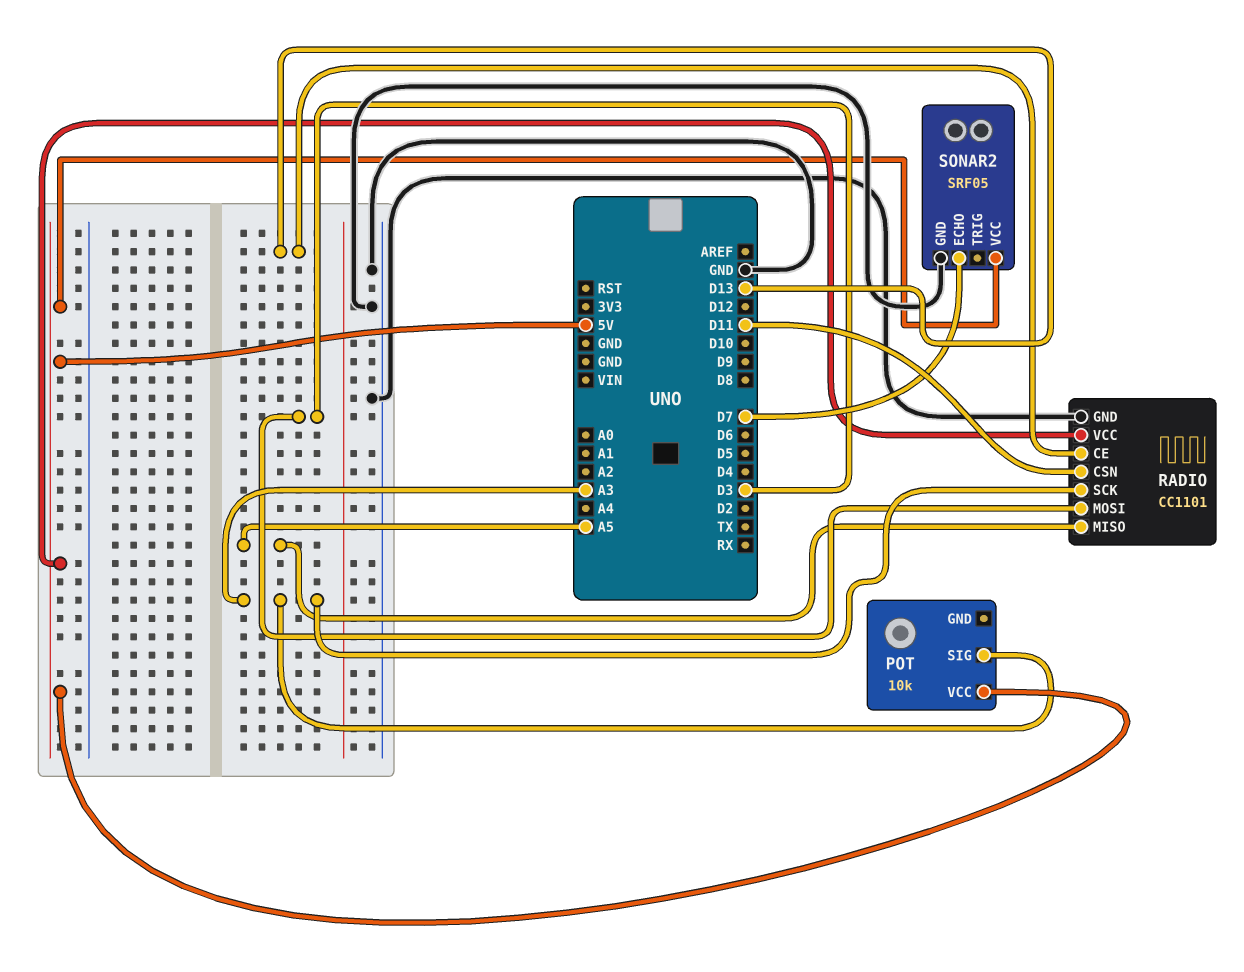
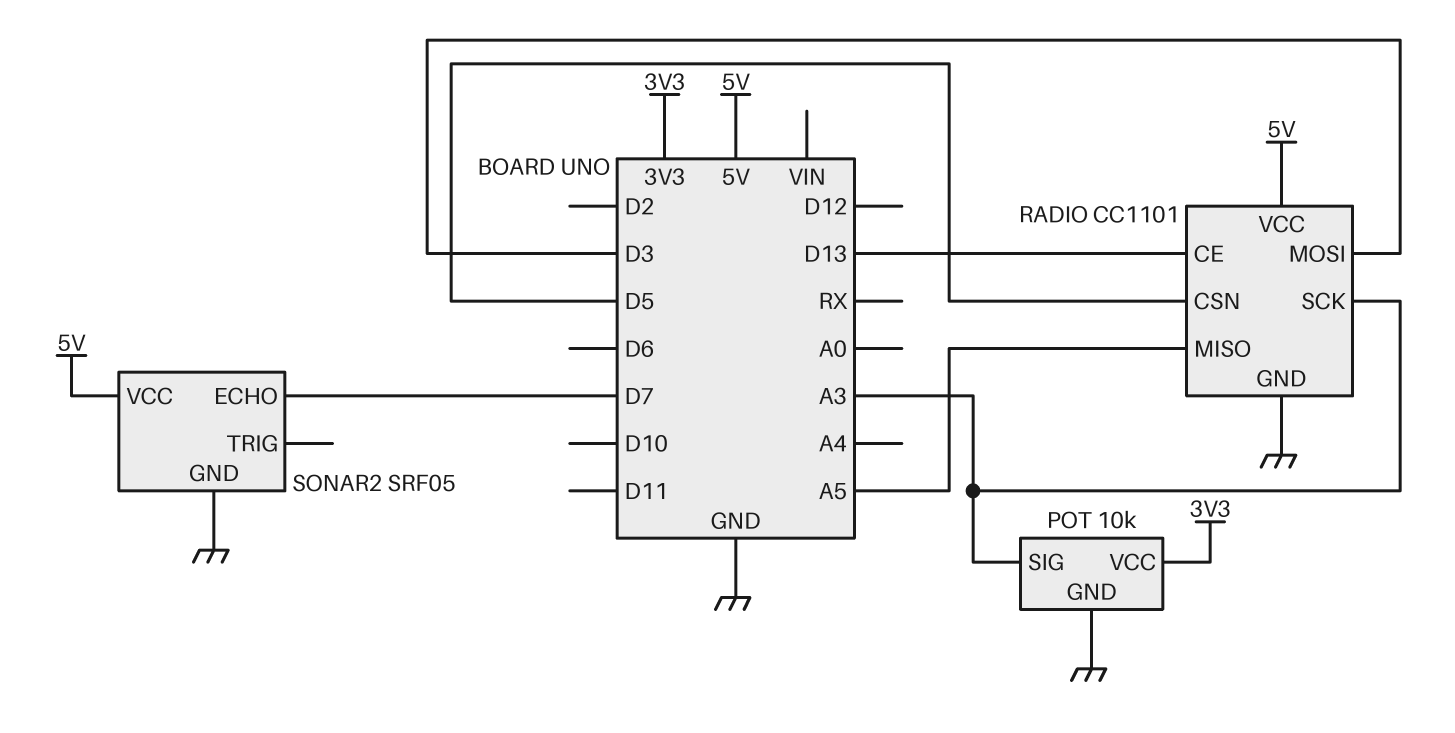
POT pin GND: none -> GND
POT pin VCC: 5V -> 3V3
RADIO pin CSN: D11 -> D5

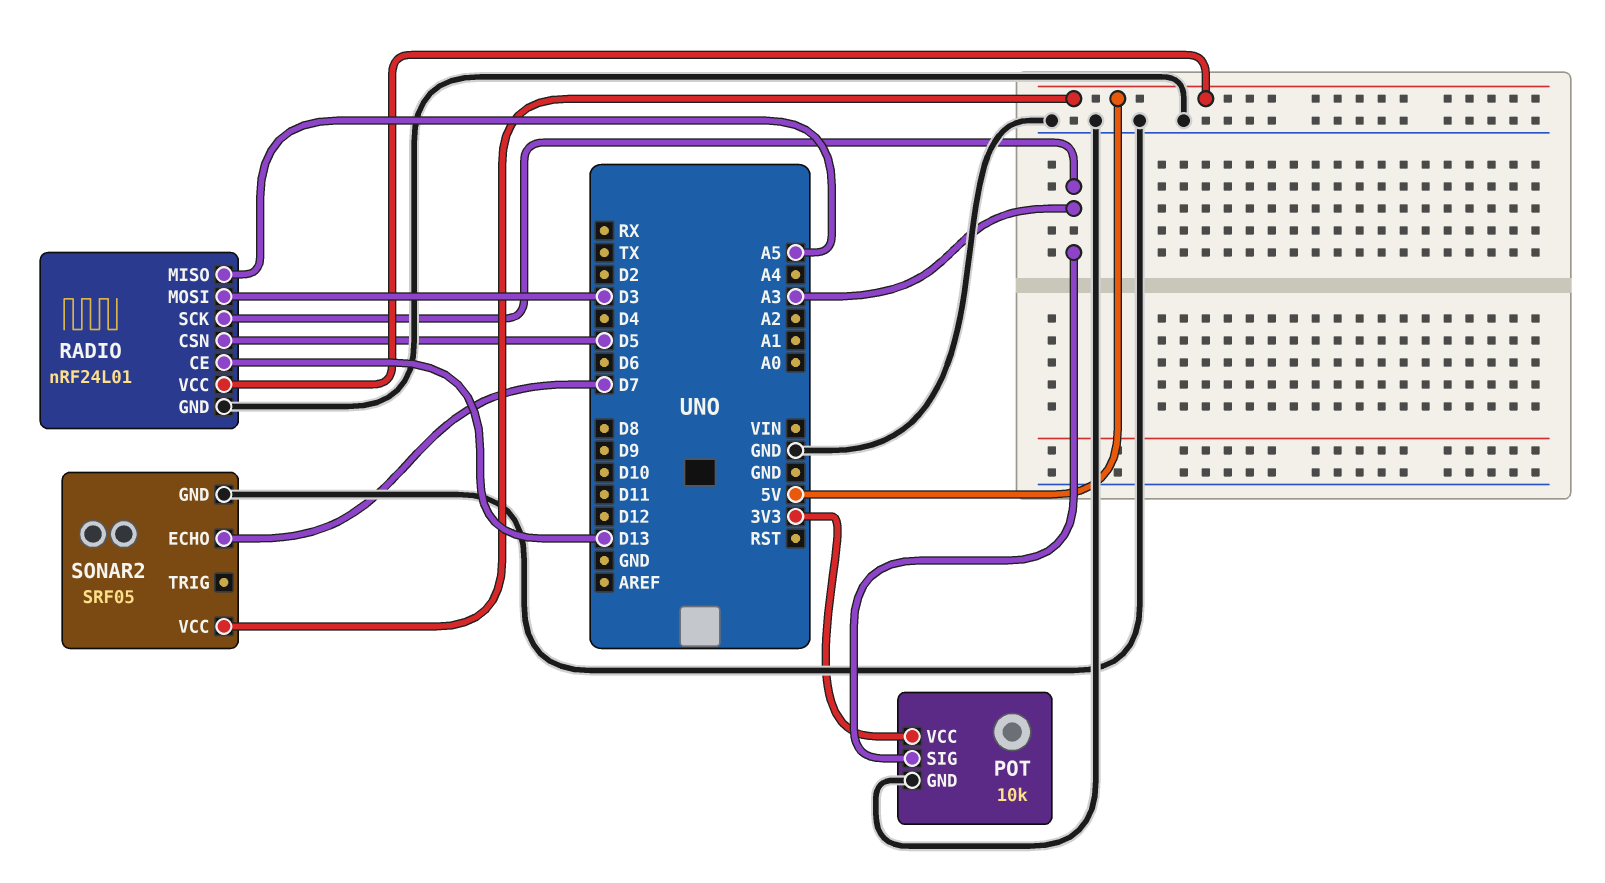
RADIO: CC1101 -> nRF24L01

